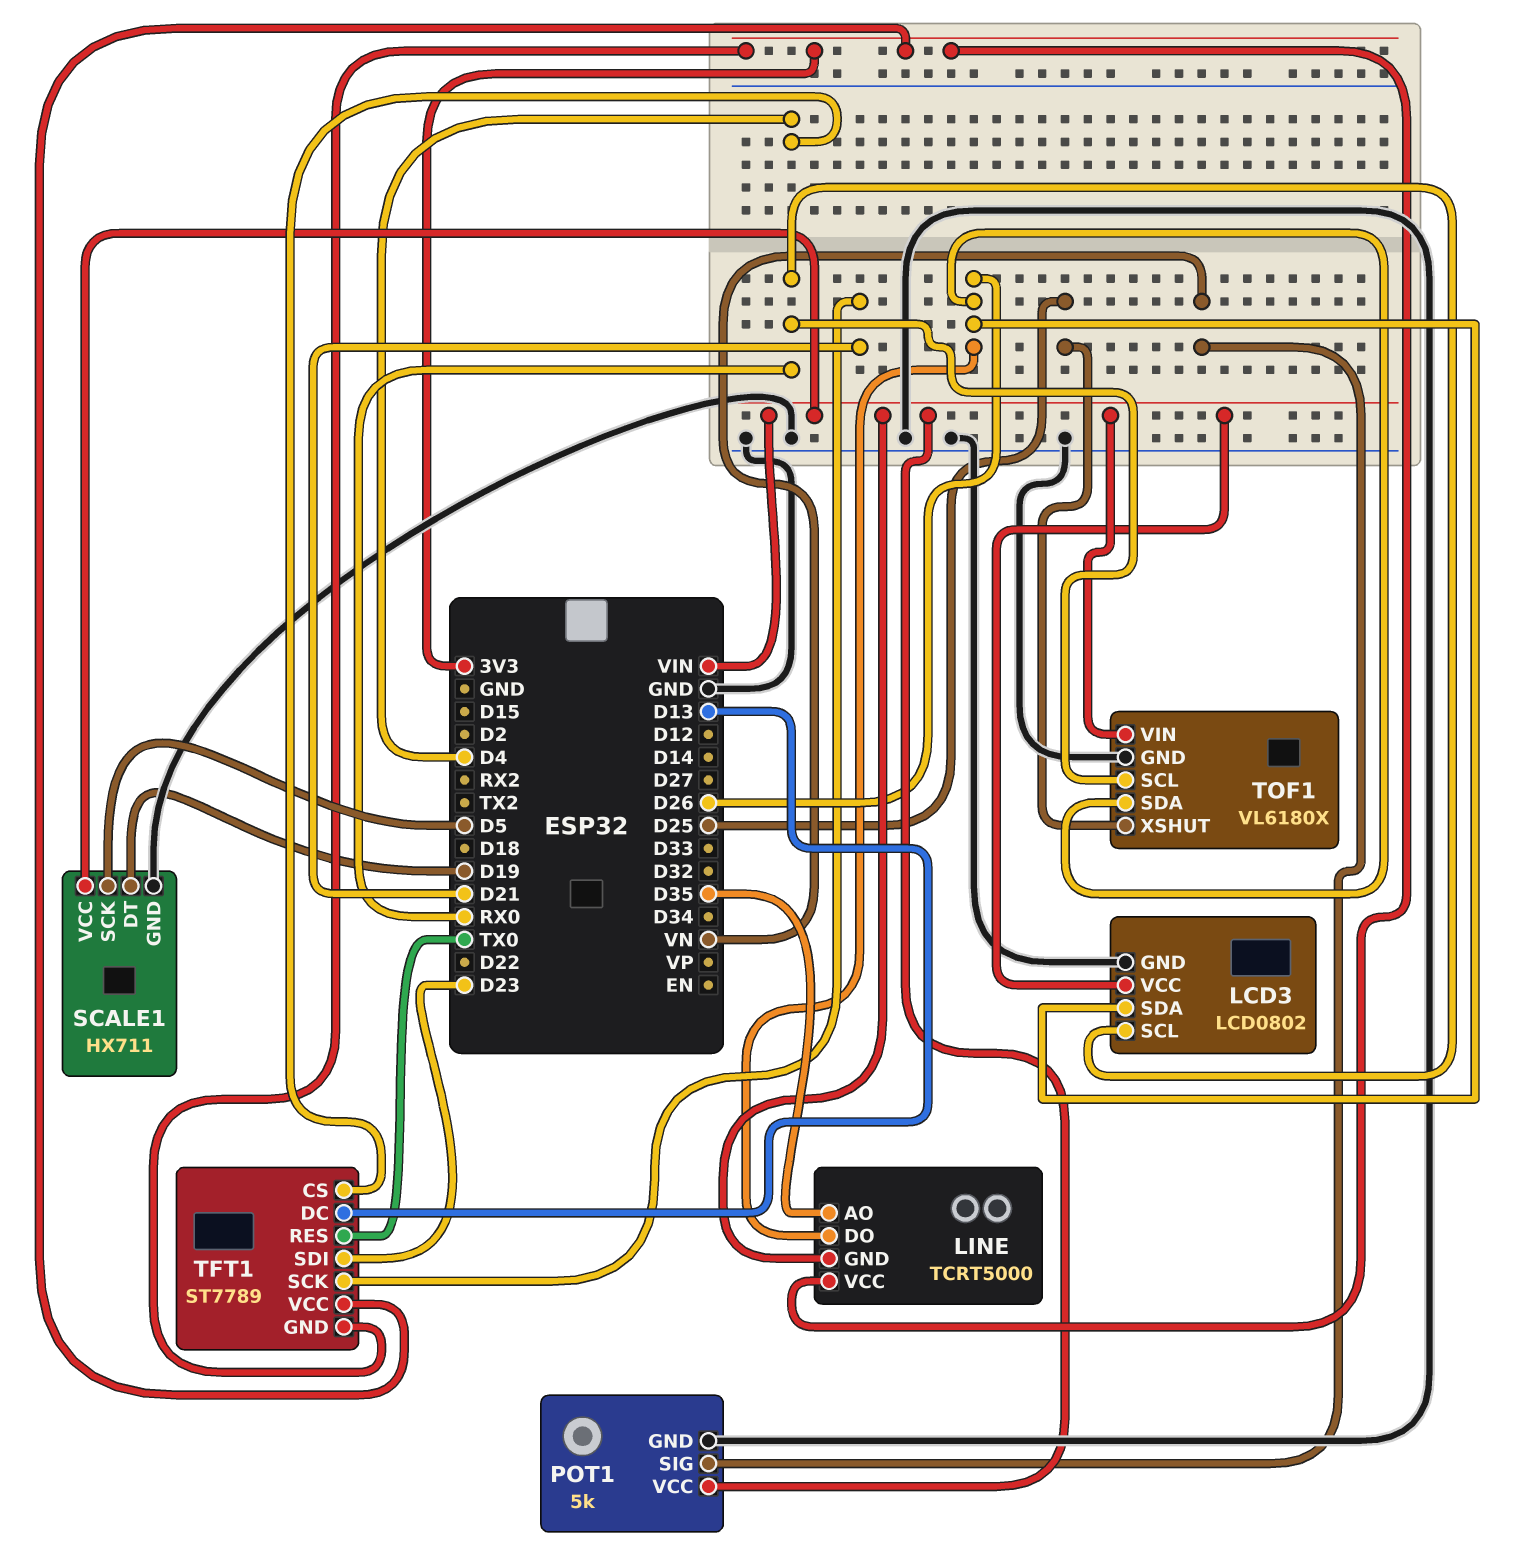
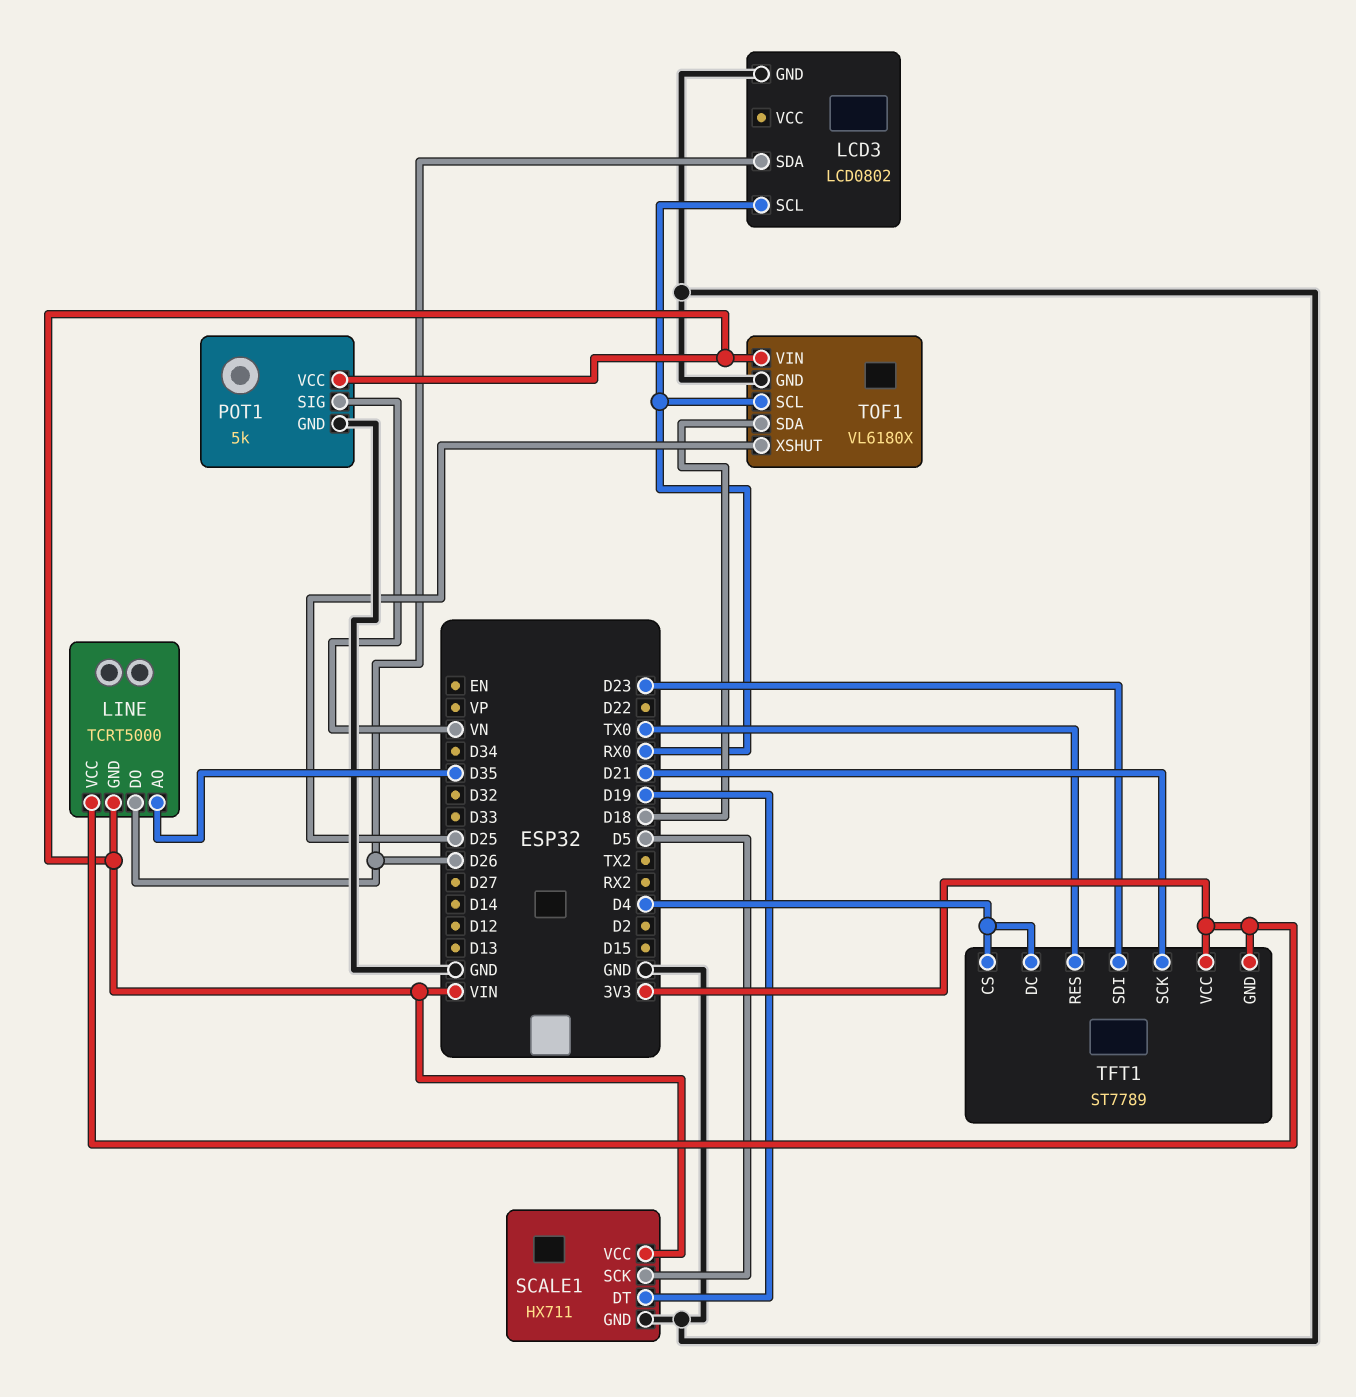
LCD3 pin VCC: VIN -> none
TFT1 pin DC: D13 -> D4
TOF1 pin SDA: D26 -> D18

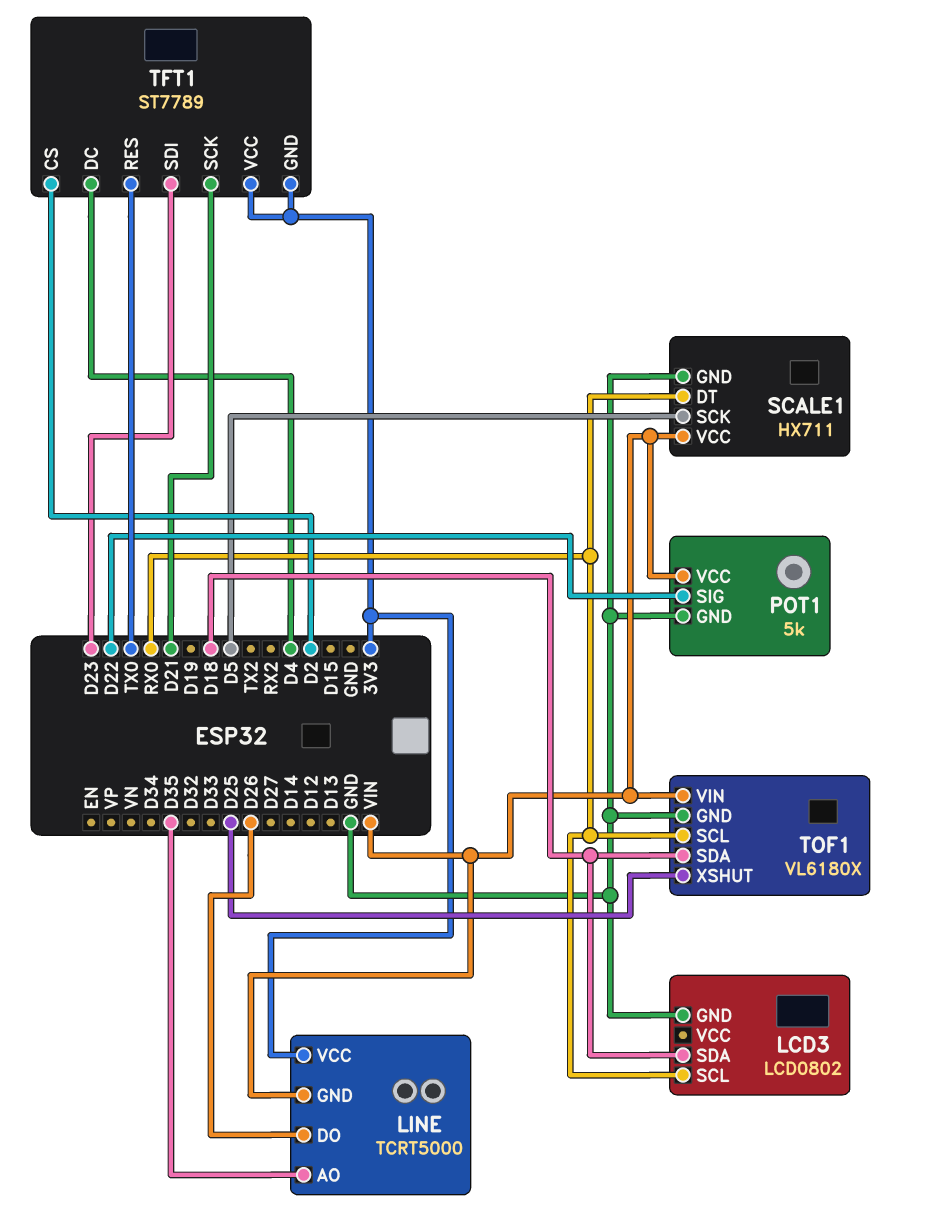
LCD3 pin SDA: D26 -> D18
POT1 pin SIG: VN -> D22
SCALE1 pin DT: D19 -> RX0
TFT1 pin CS: D4 -> D2

